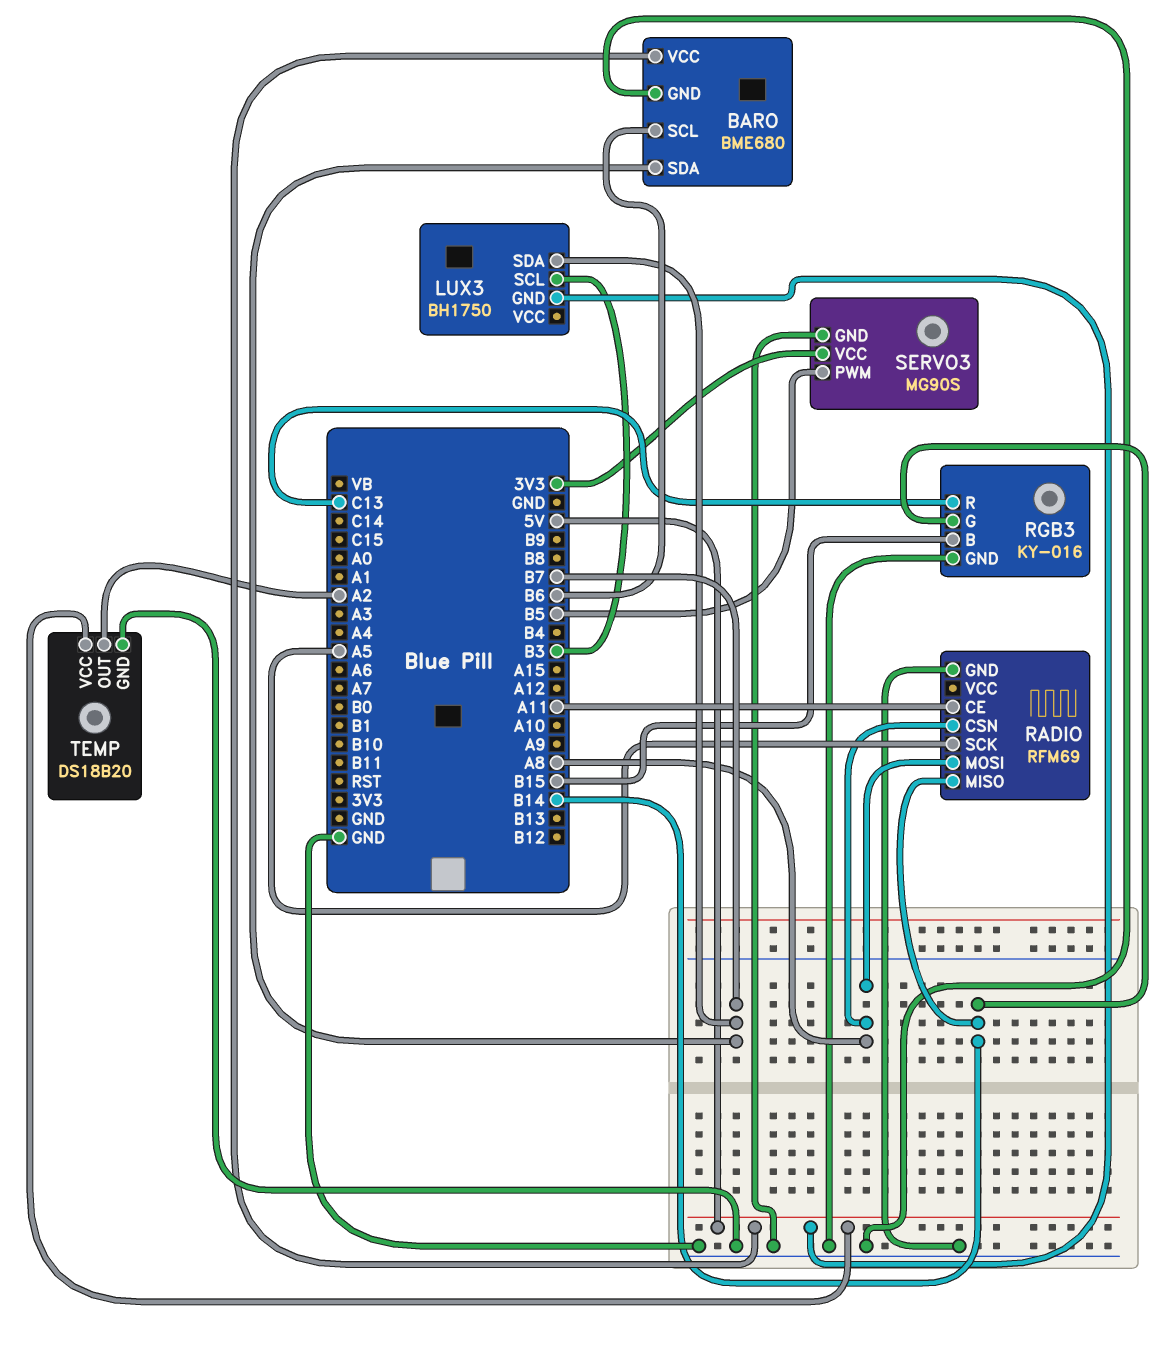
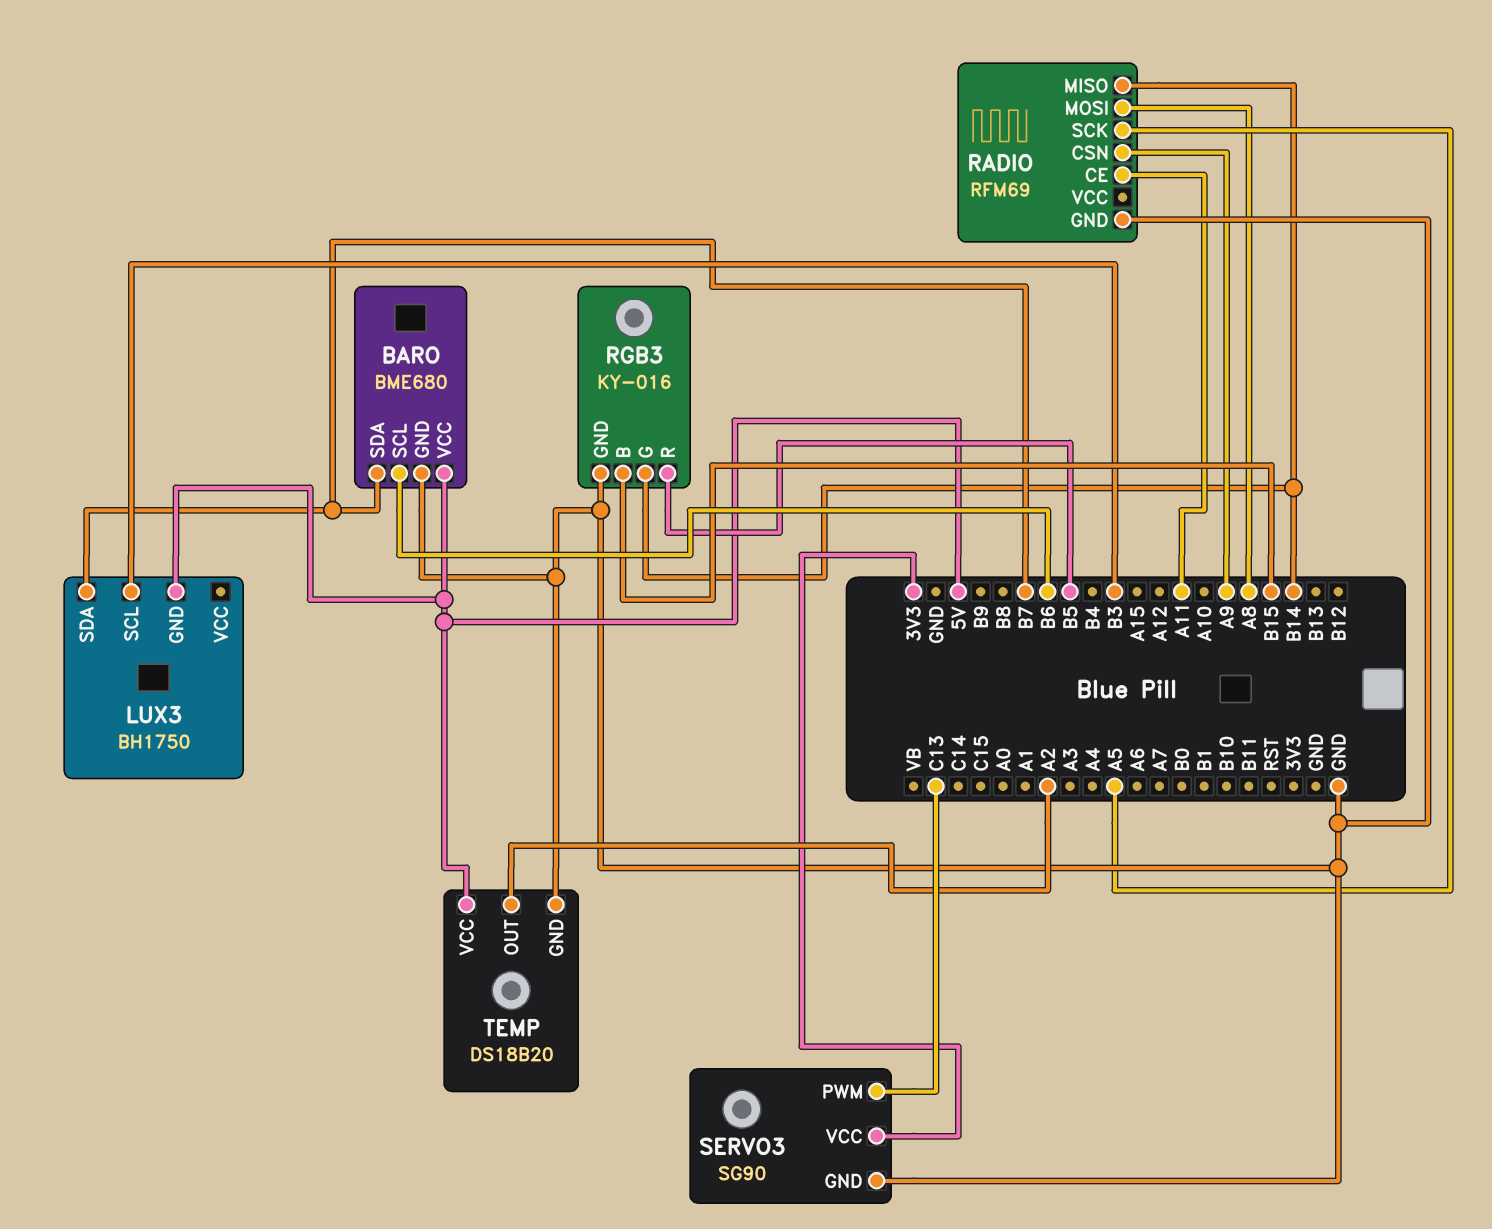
RADIO pin CSN: A8 -> A9
RGB3 pin R: C13 -> B5
SERVO3: MG90S -> SG90
SERVO3 pin PWM: B5 -> C13

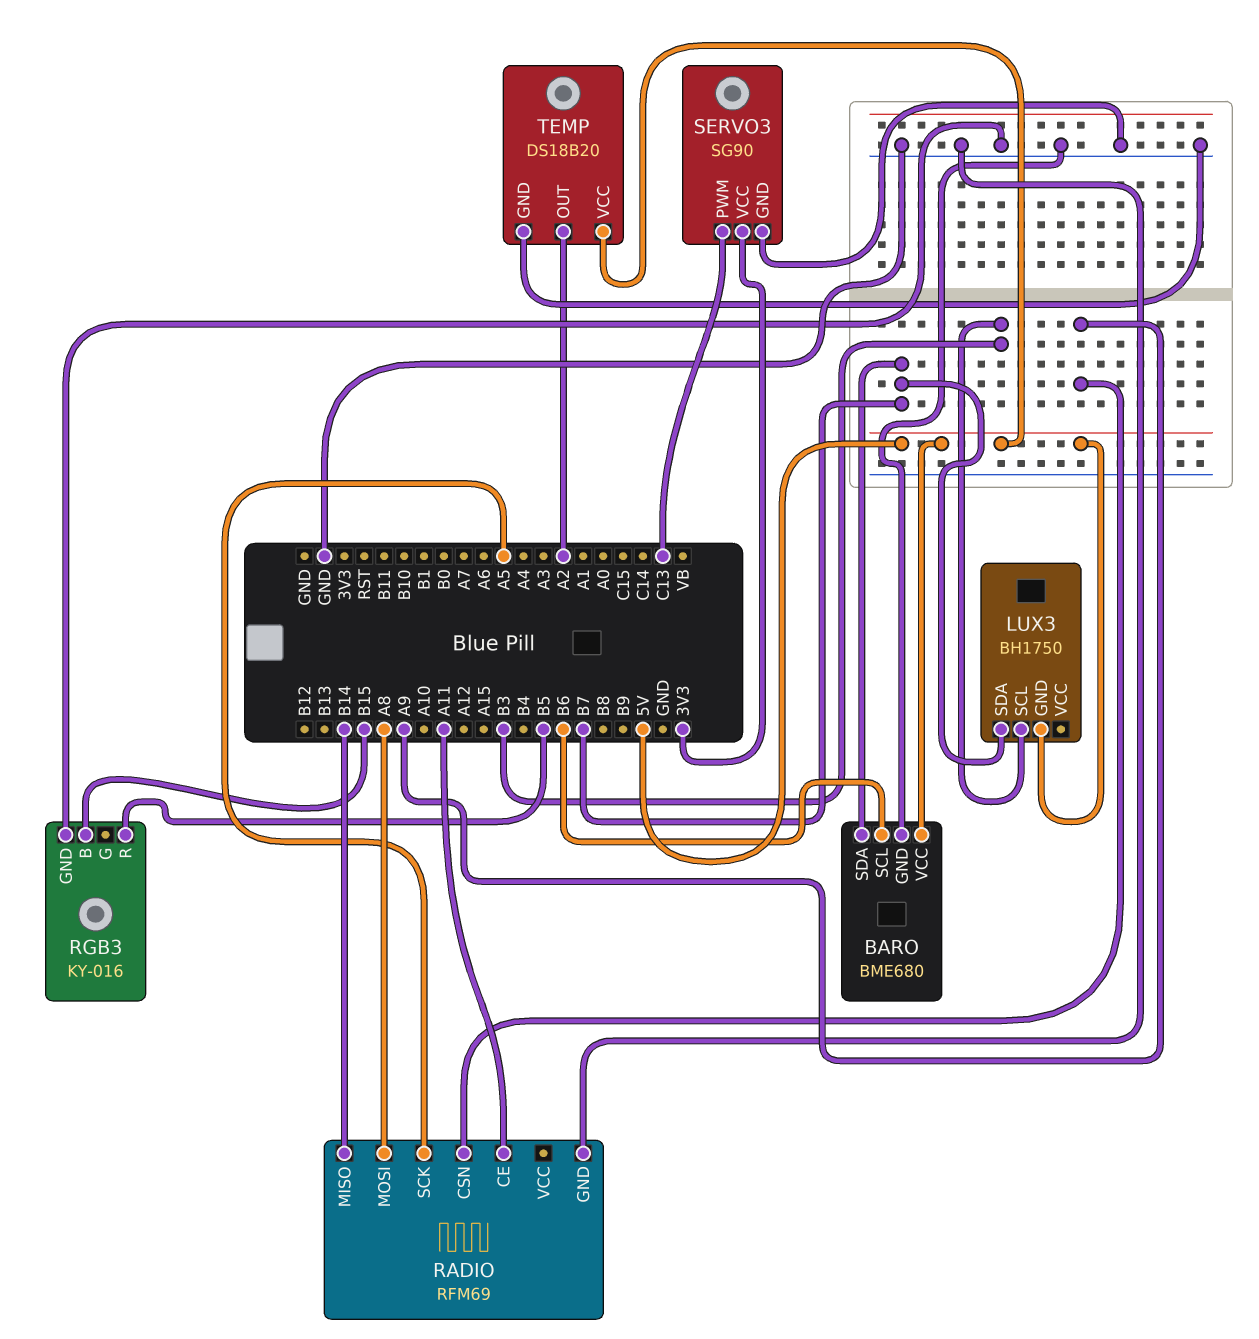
RGB3 pin G: B14 -> none

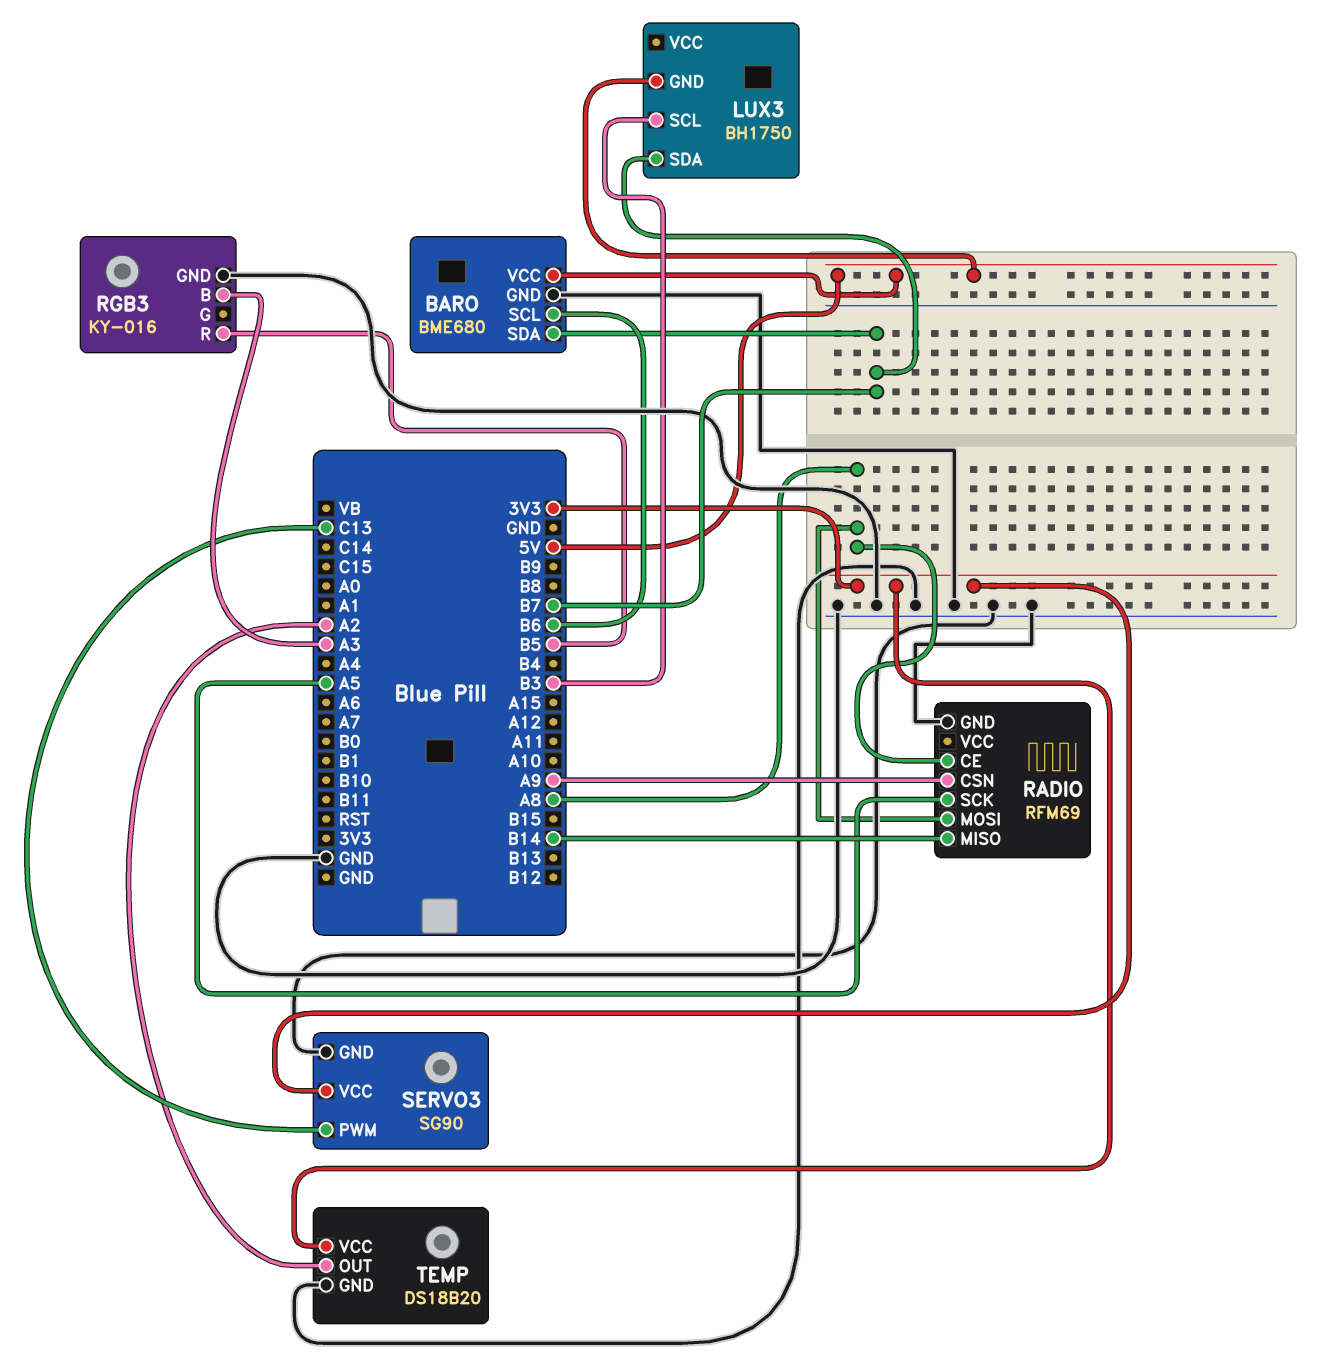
RADIO pin CE: A11 -> A8
RGB3 pin B: B15 -> A3
TEMP pin VCC: 5V -> 3V3

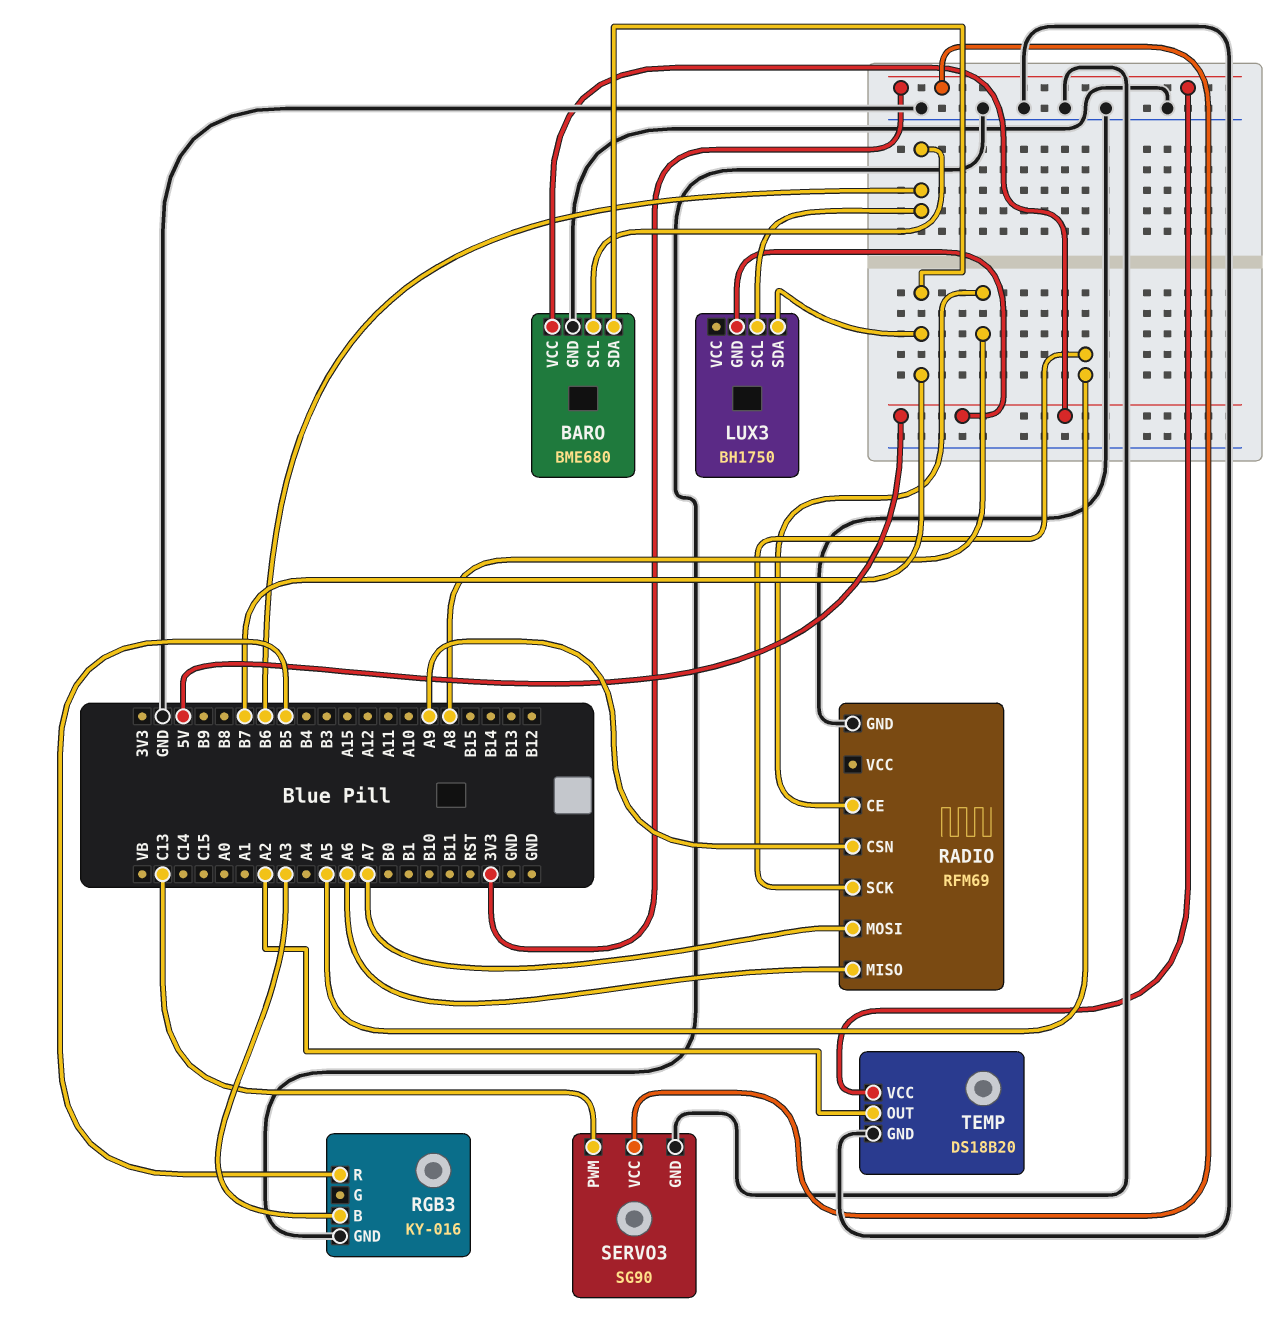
LUX3 pin SCL: B3 -> B6
RADIO pin MISO: B14 -> A6
RADIO pin MOSI: A8 -> A7

